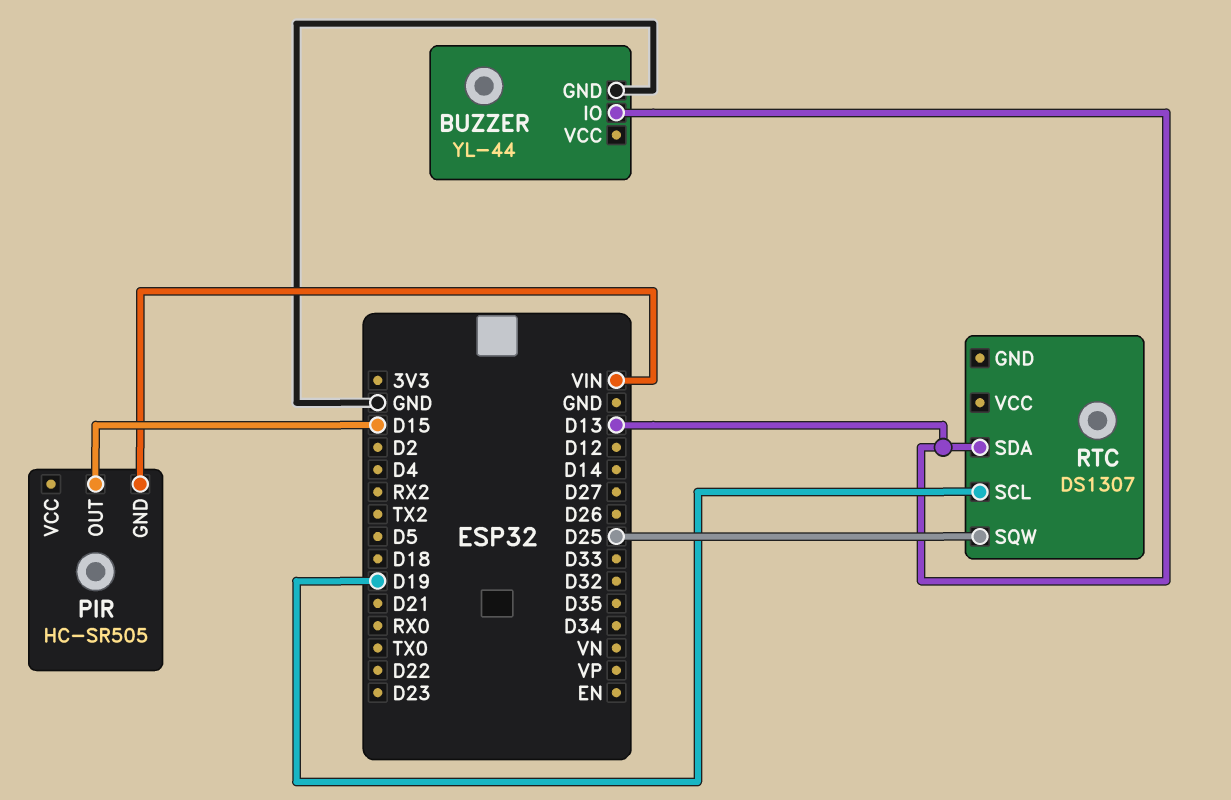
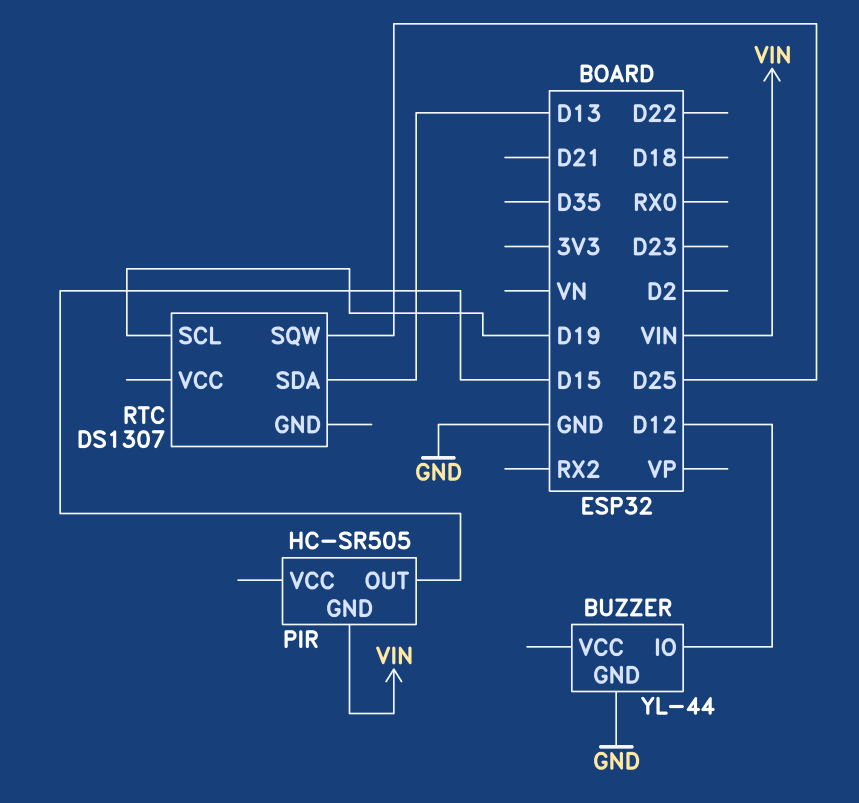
BUZZER pin IO: D13 -> D12

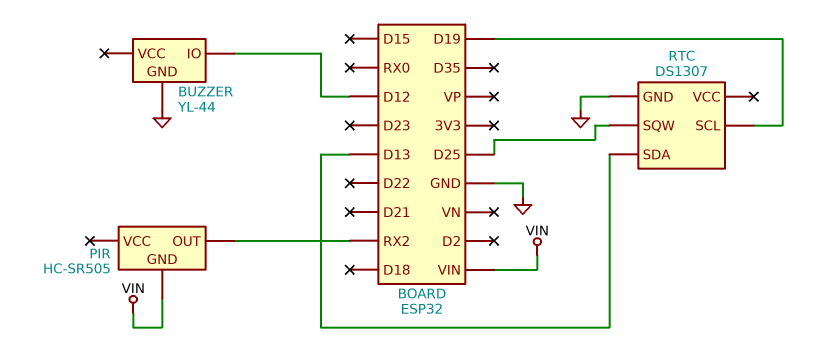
PIR pin OUT: D15 -> RX2
RTC pin GND: none -> GND

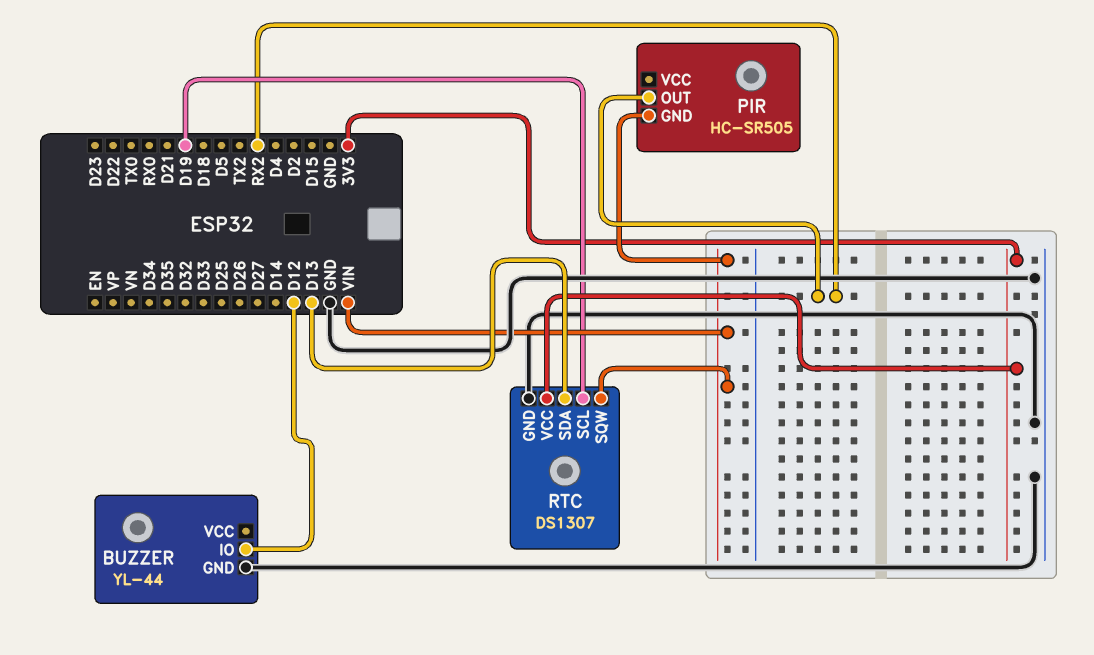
RTC pin SQW: D25 -> VIN
RTC pin VCC: none -> 3V3

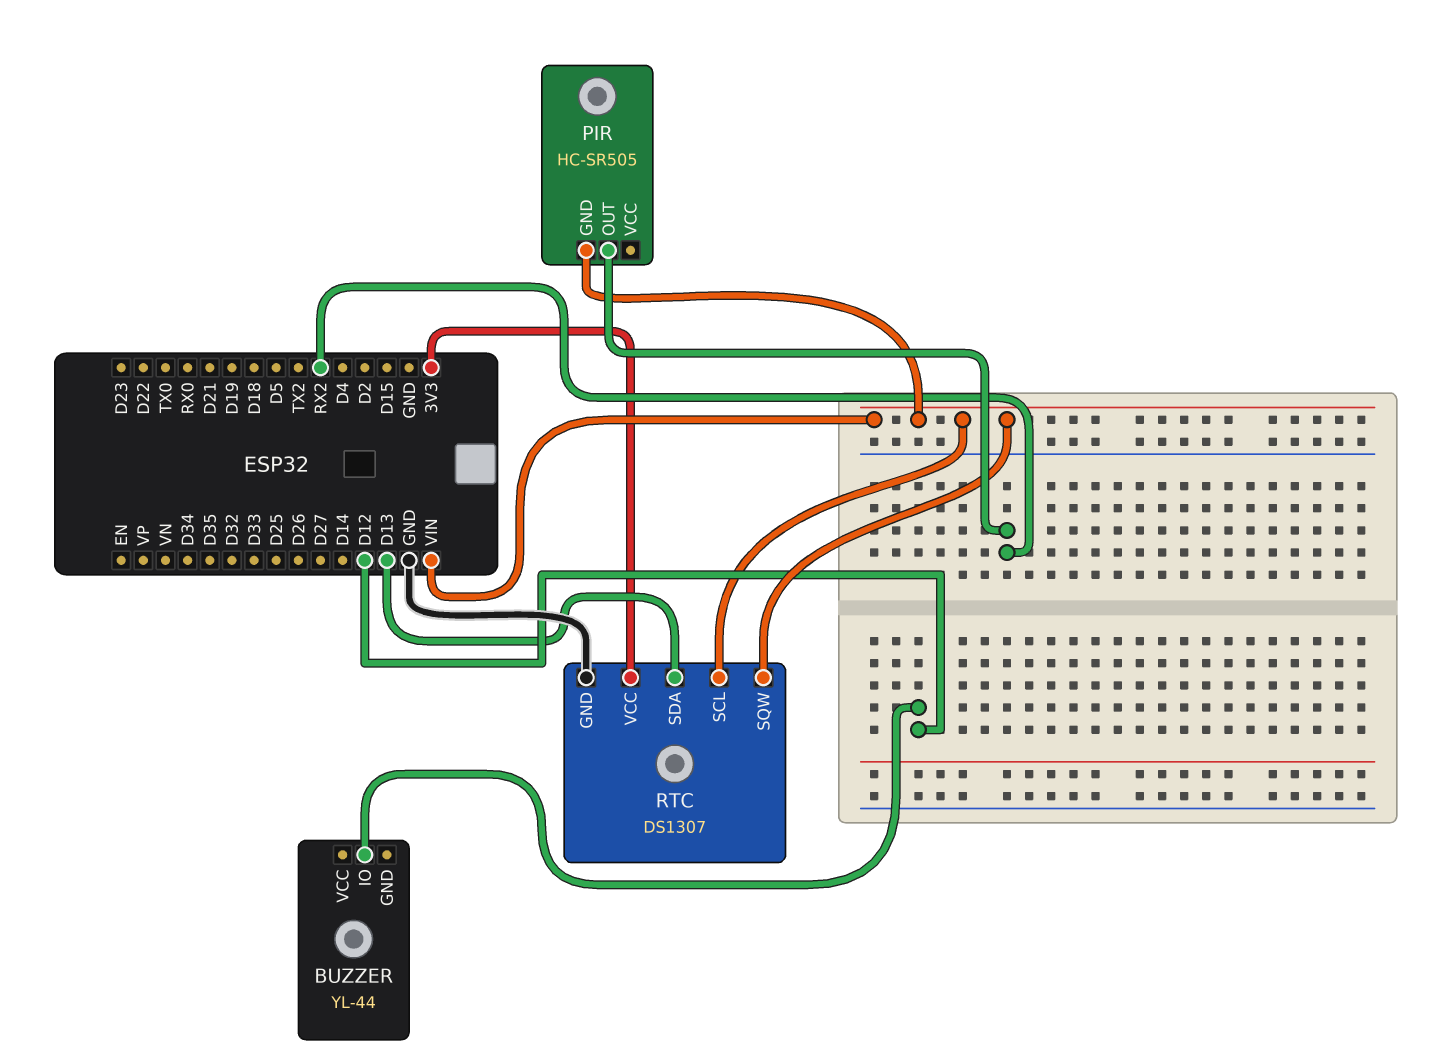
BUZZER pin GND: GND -> none
RTC pin SCL: D19 -> VIN

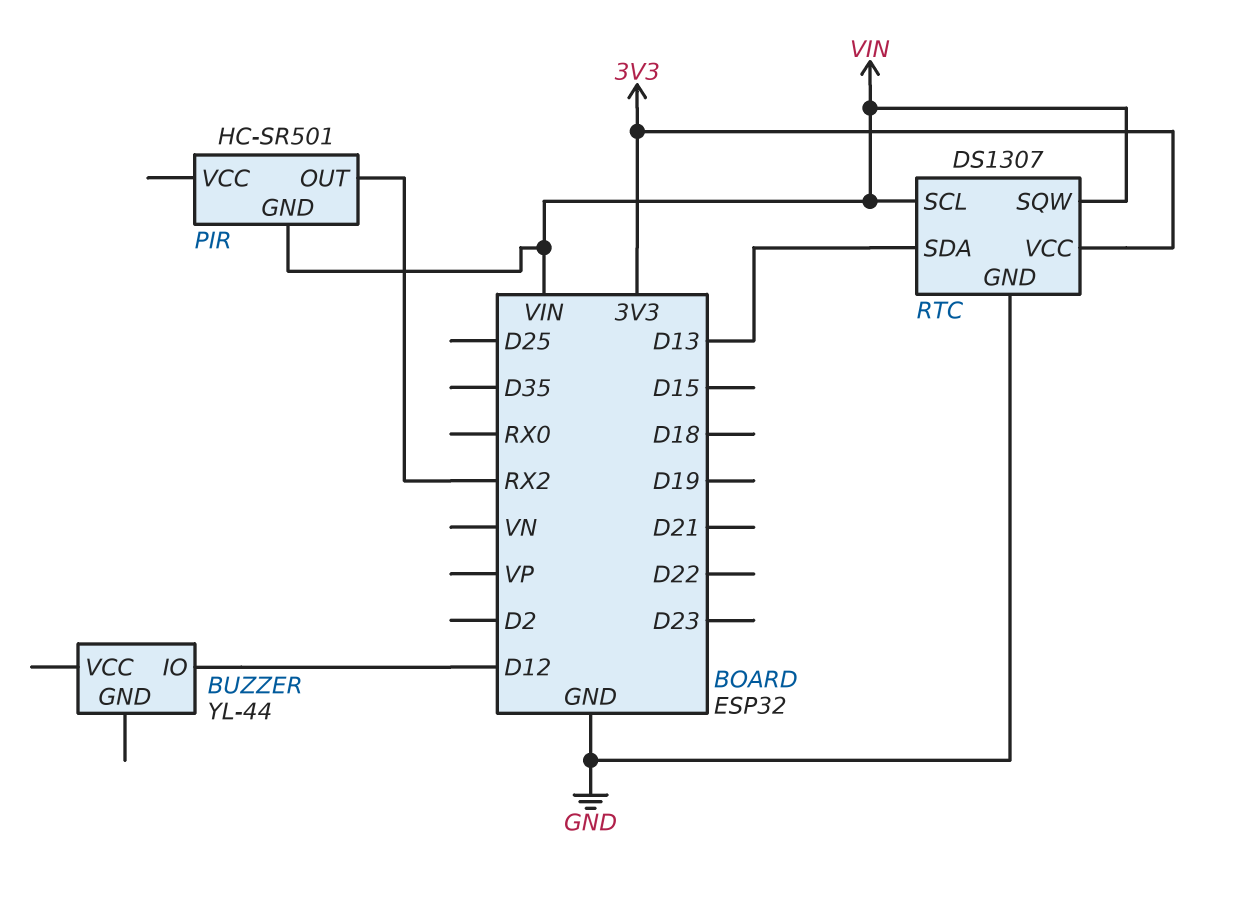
PIR: HC-SR505 -> HC-SR501

